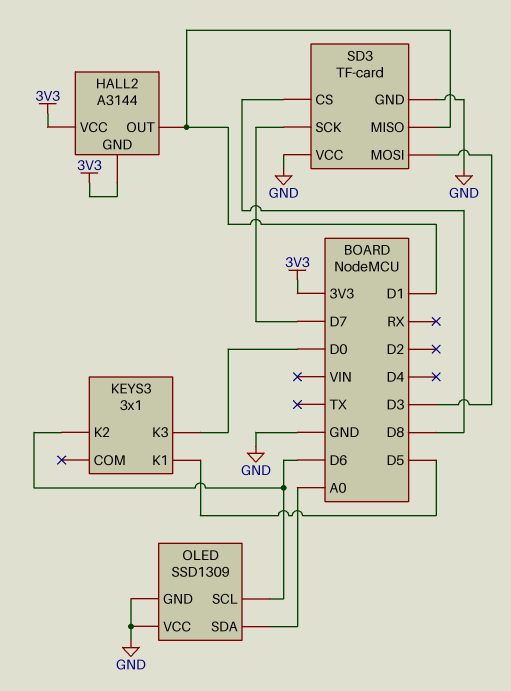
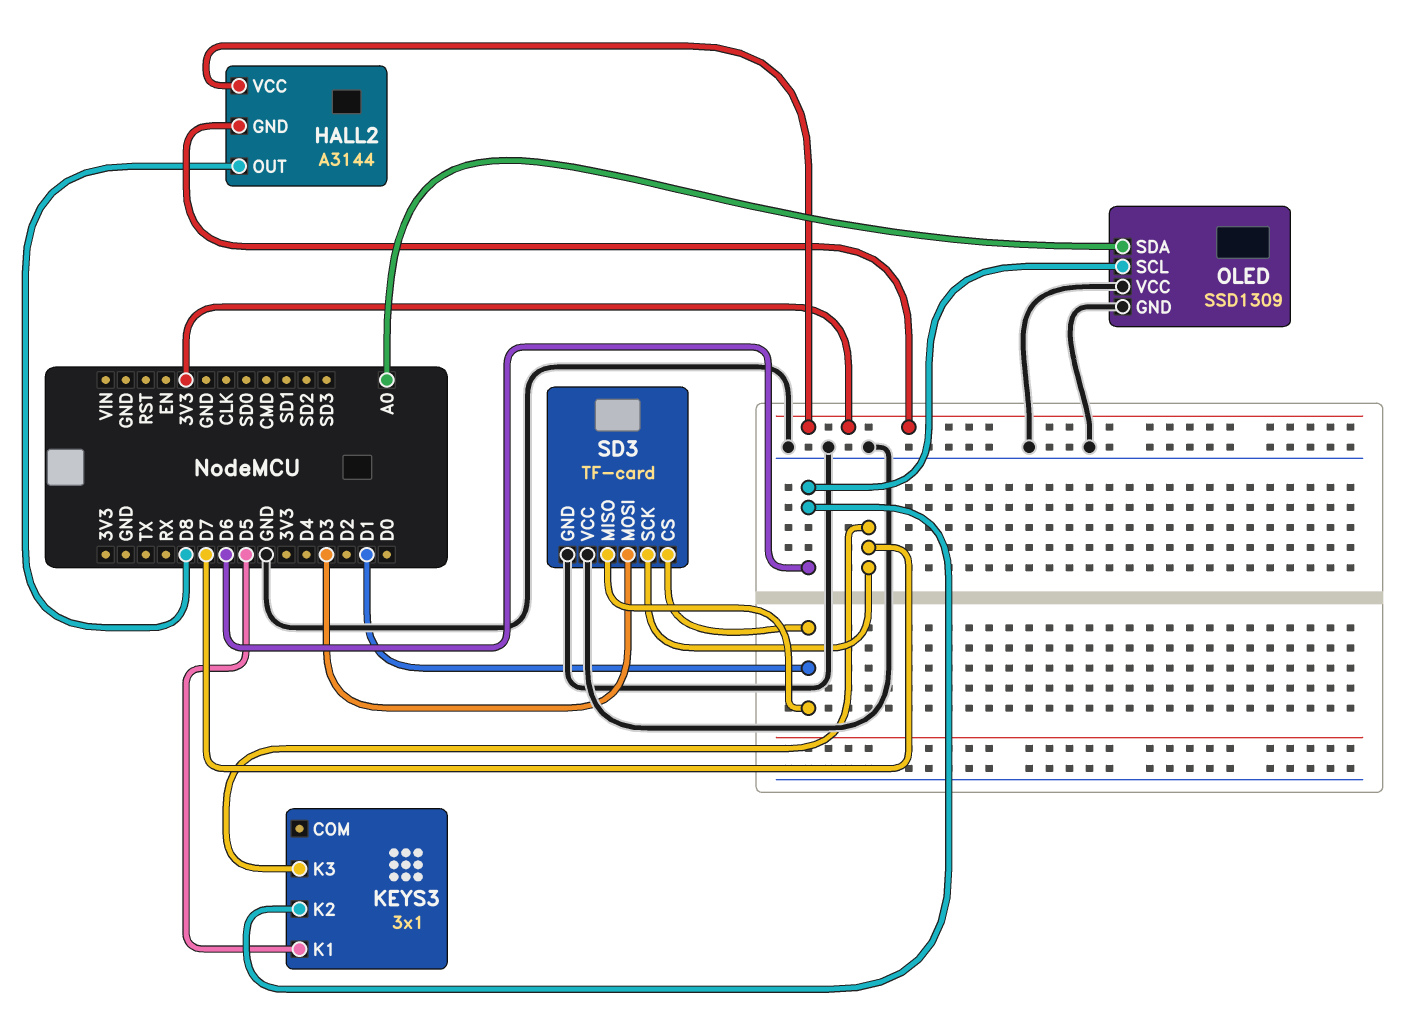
HALL2 pin OUT: D1 -> D8
KEYS3 pin K3: D0 -> D7
SD3 pin CS: D8 -> D1

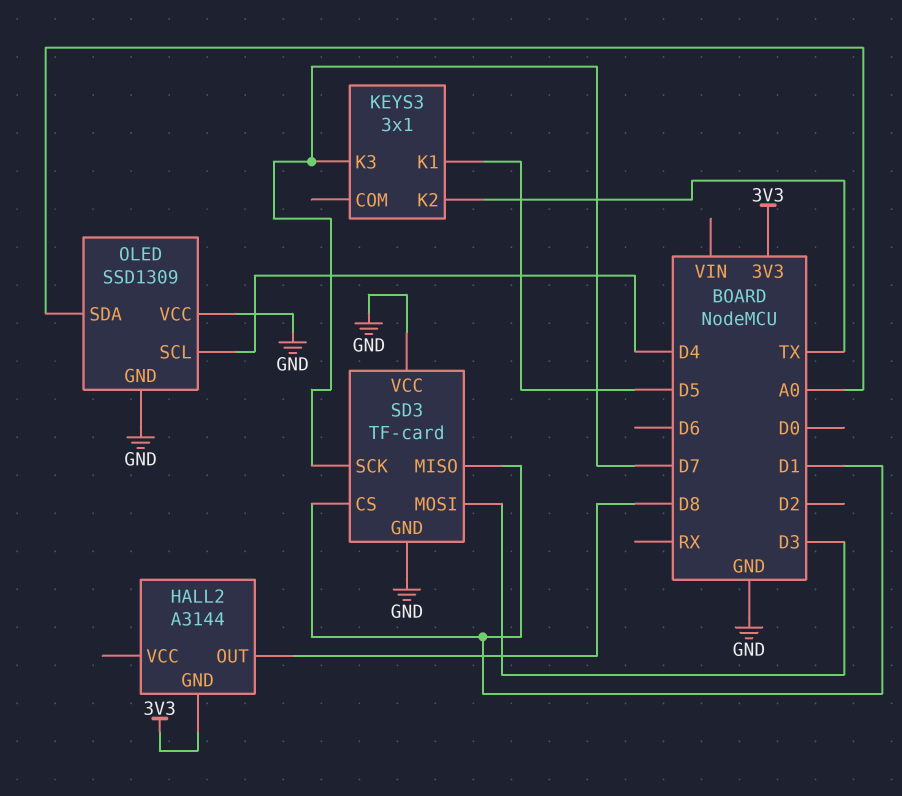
HALL2 pin VCC: 3V3 -> none
KEYS3 pin K2: D6 -> TX
OLED pin SCL: D6 -> D4

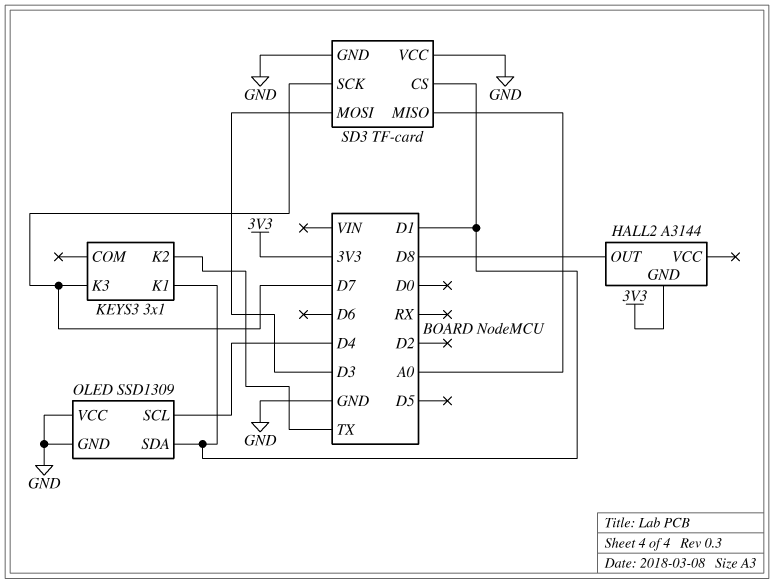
KEYS3 pin K1: D5 -> D1
OLED pin SDA: A0 -> D1
SD3 pin MISO: D1 -> A0

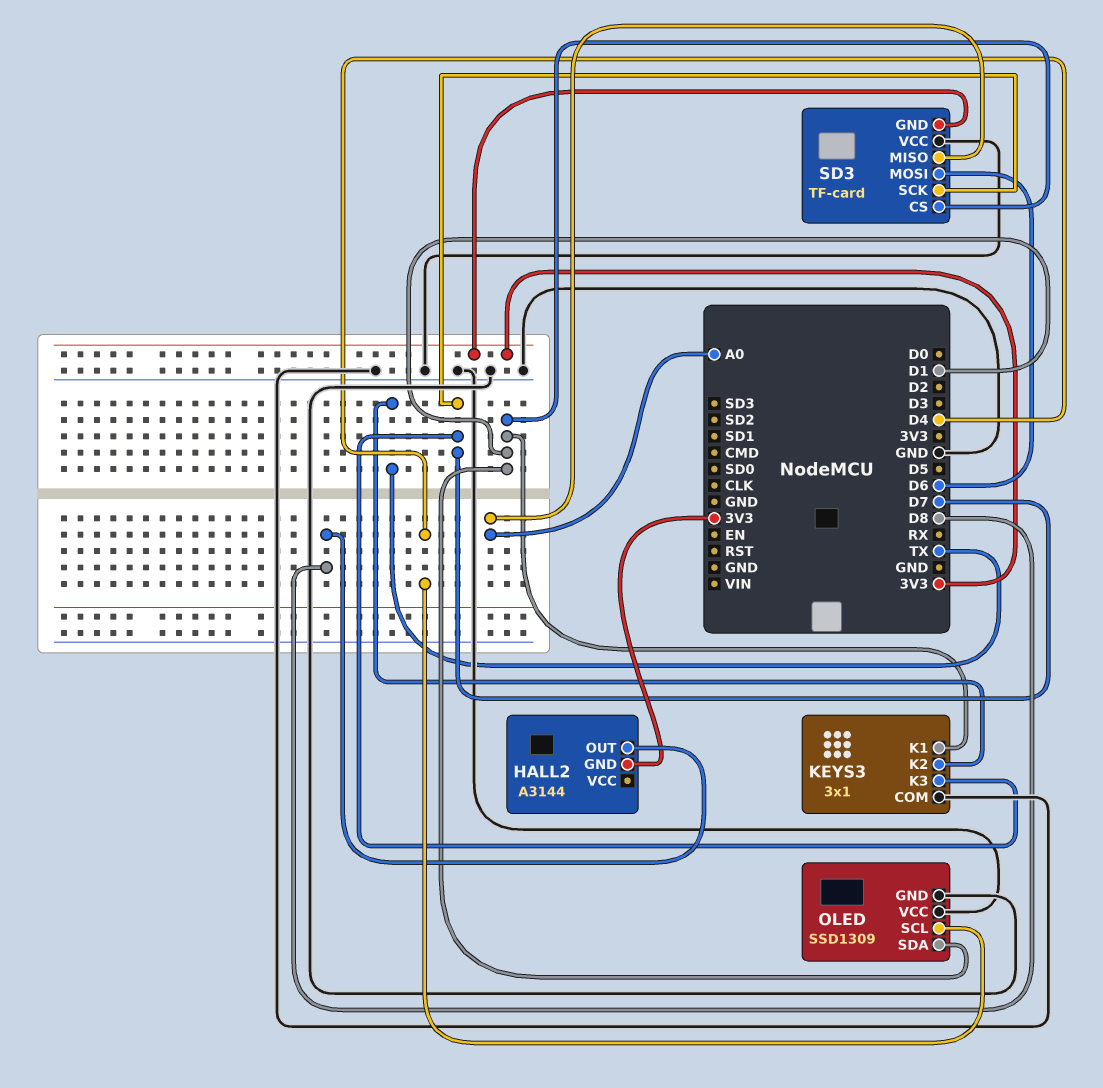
KEYS3 pin COM: none -> GND
SD3 pin GND: GND -> 3V3
SD3 pin MOSI: D3 -> D6

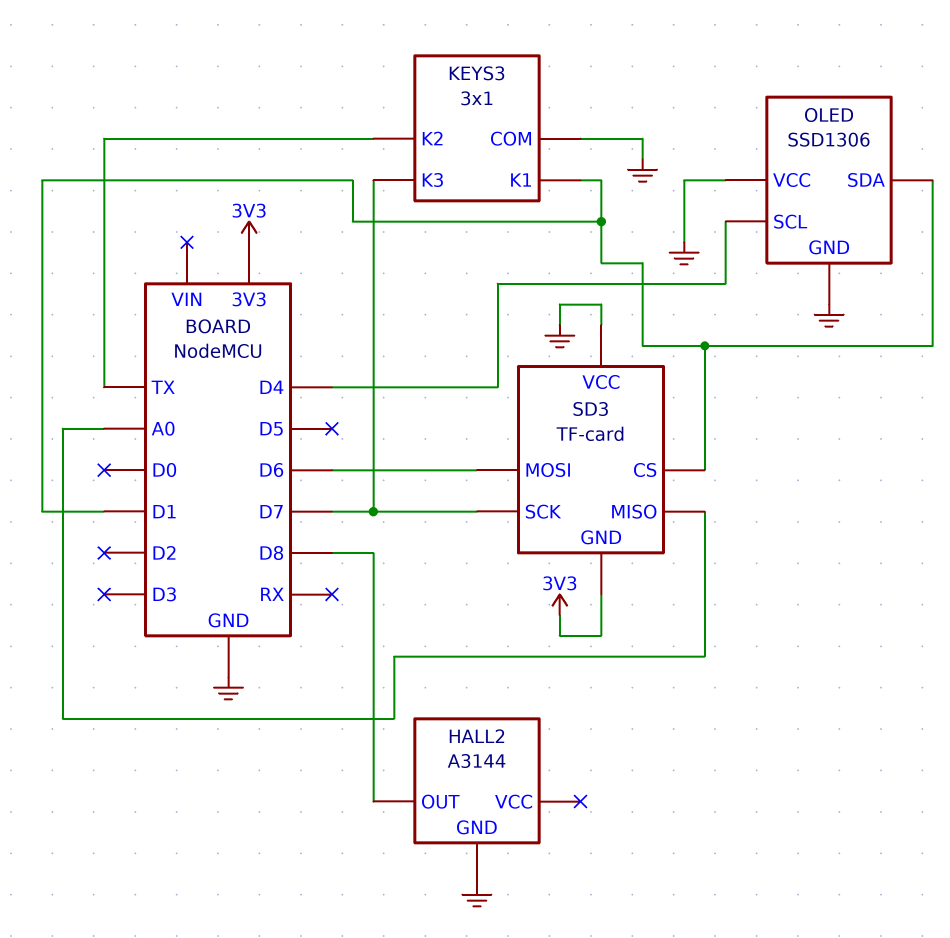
HALL2 pin GND: 3V3 -> GND
OLED: SSD1309 -> SSD1306

